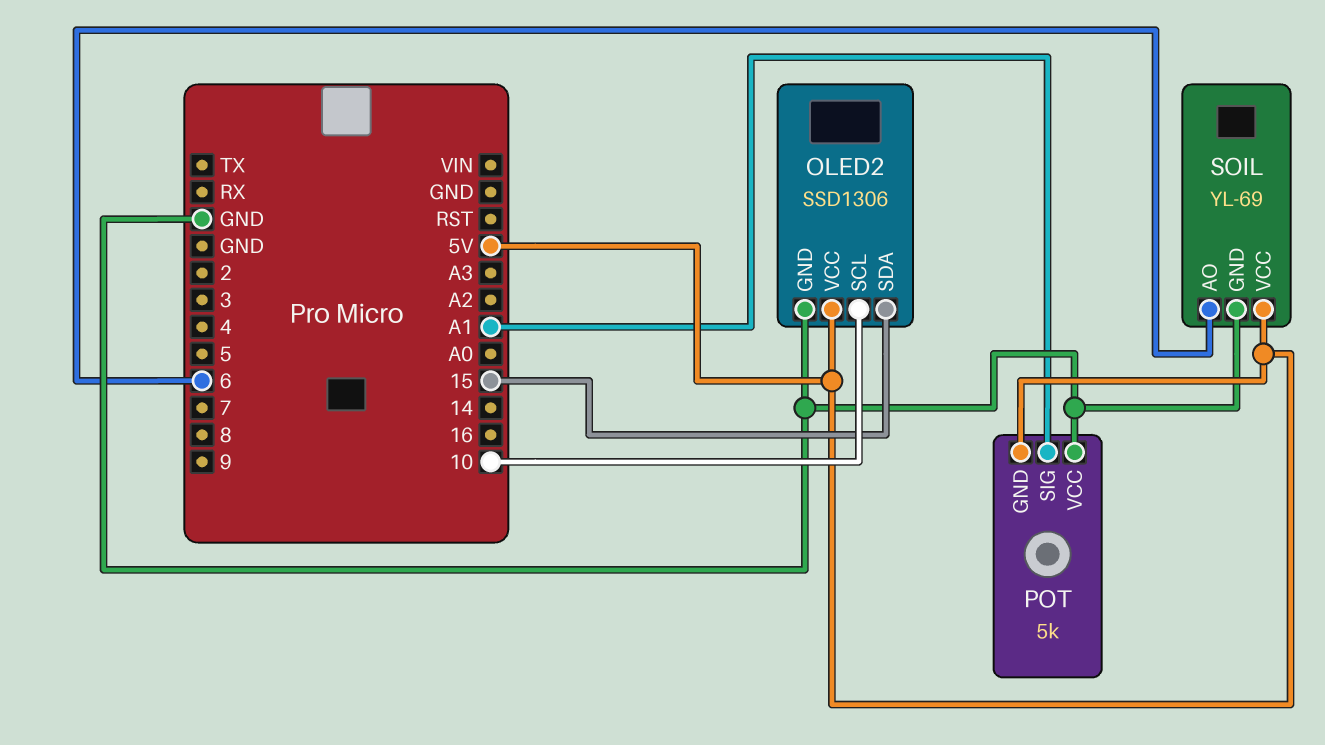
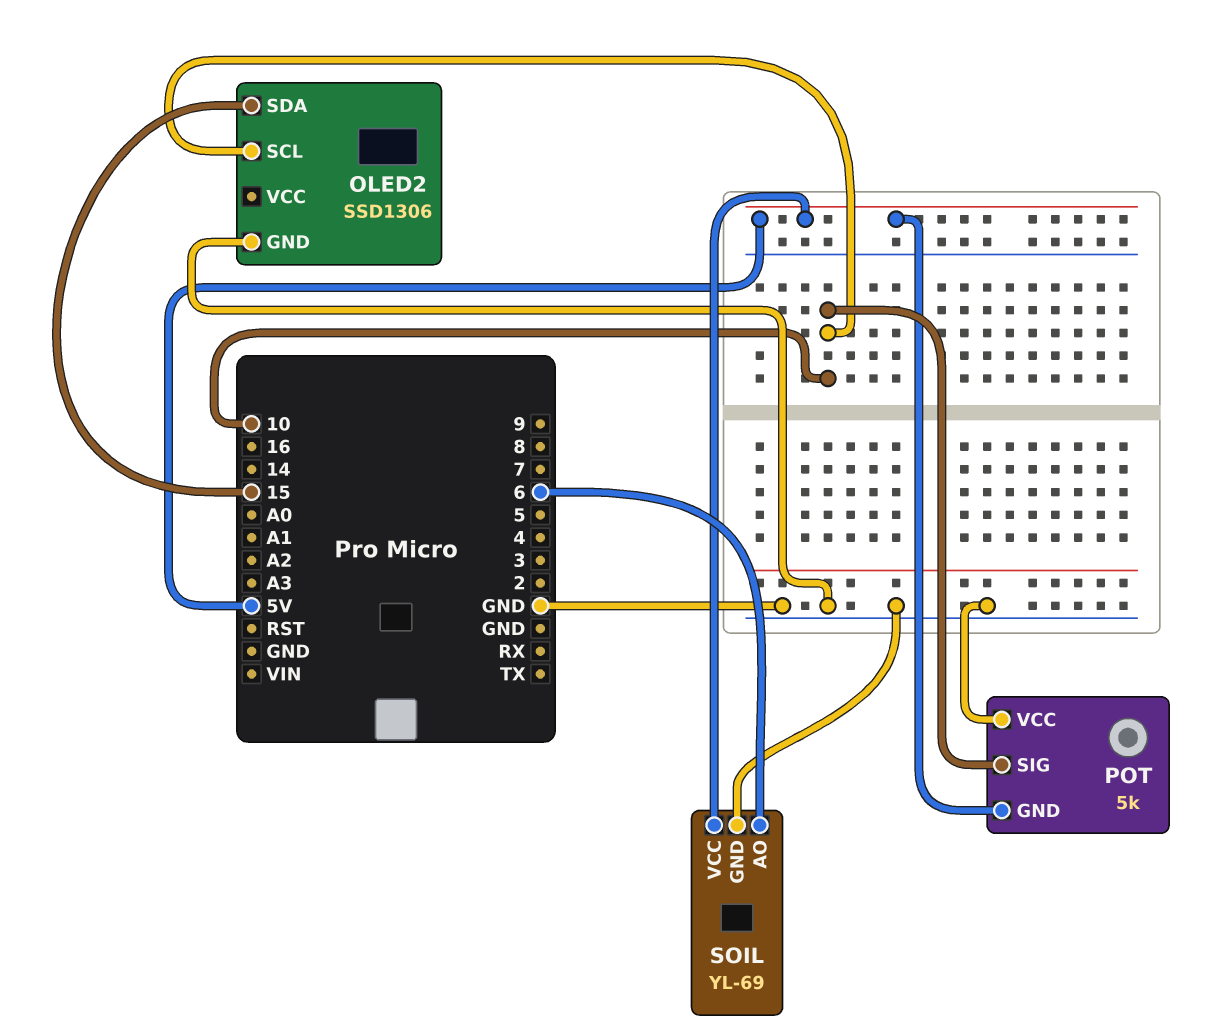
OLED2 pin VCC: 5V -> none
POT pin SIG: A1 -> 10

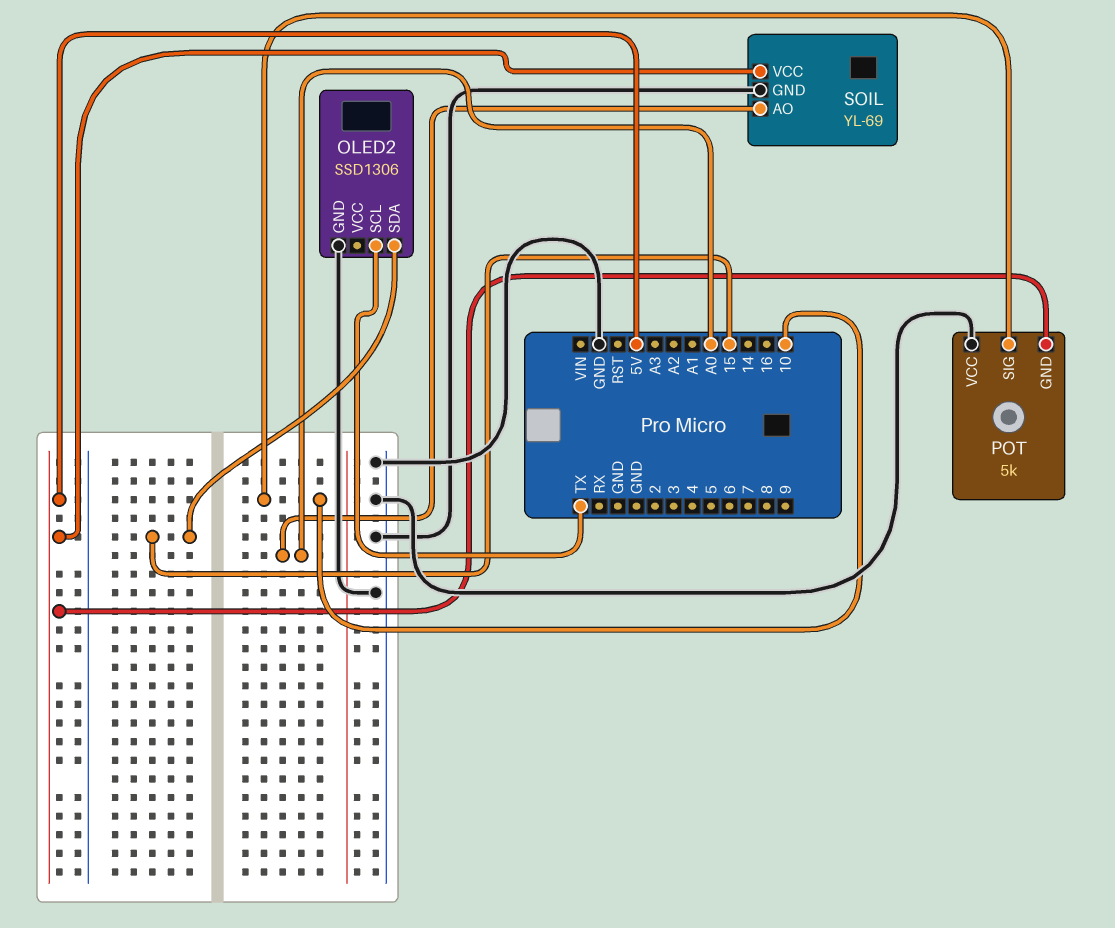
OLED2 pin SCL: 10 -> TX
SOIL pin AO: 6 -> A0

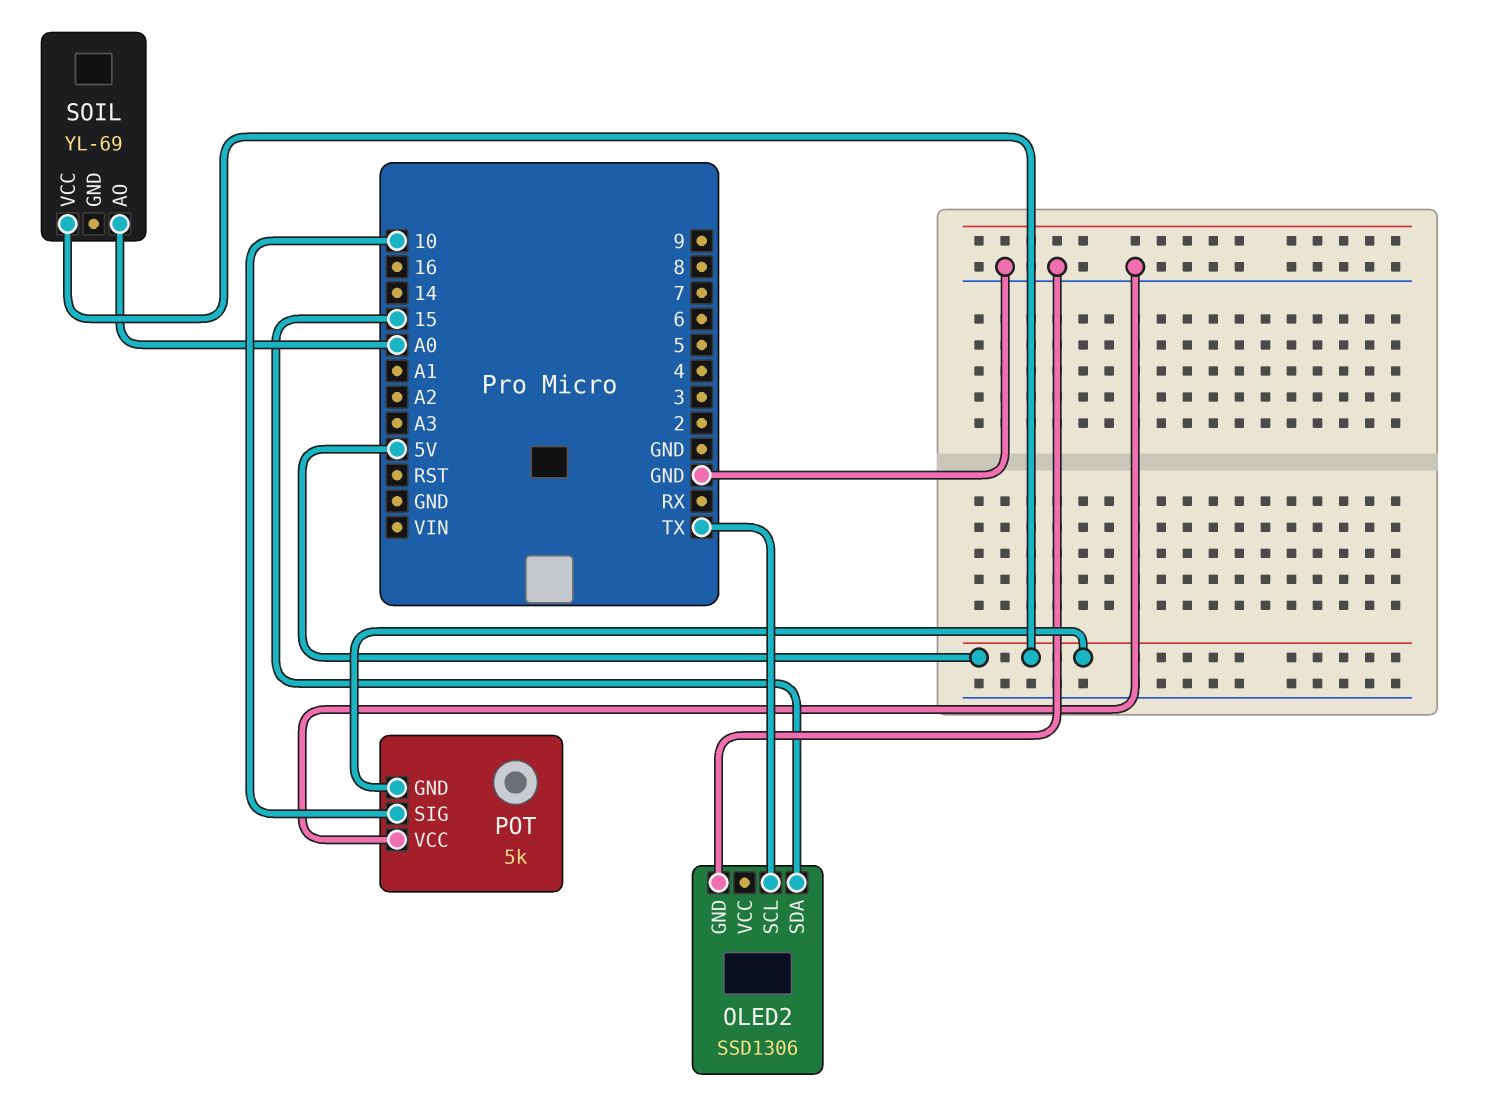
SOIL pin GND: GND -> none

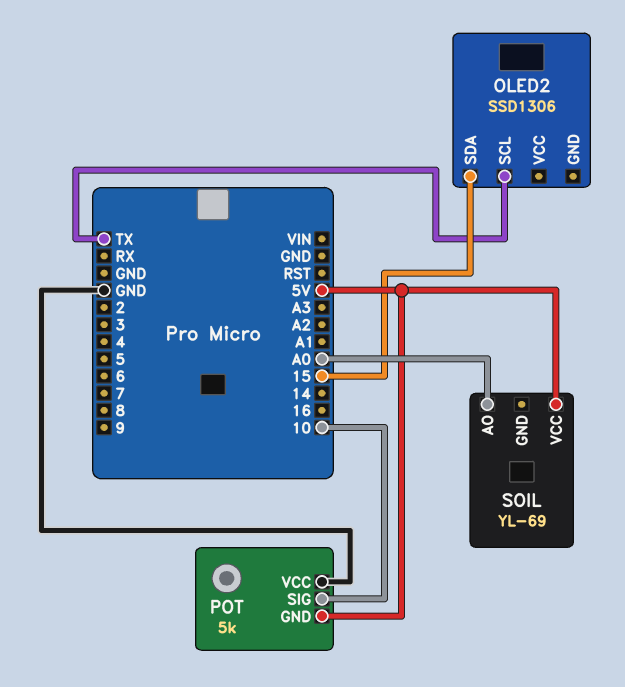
OLED2 pin GND: GND -> none

